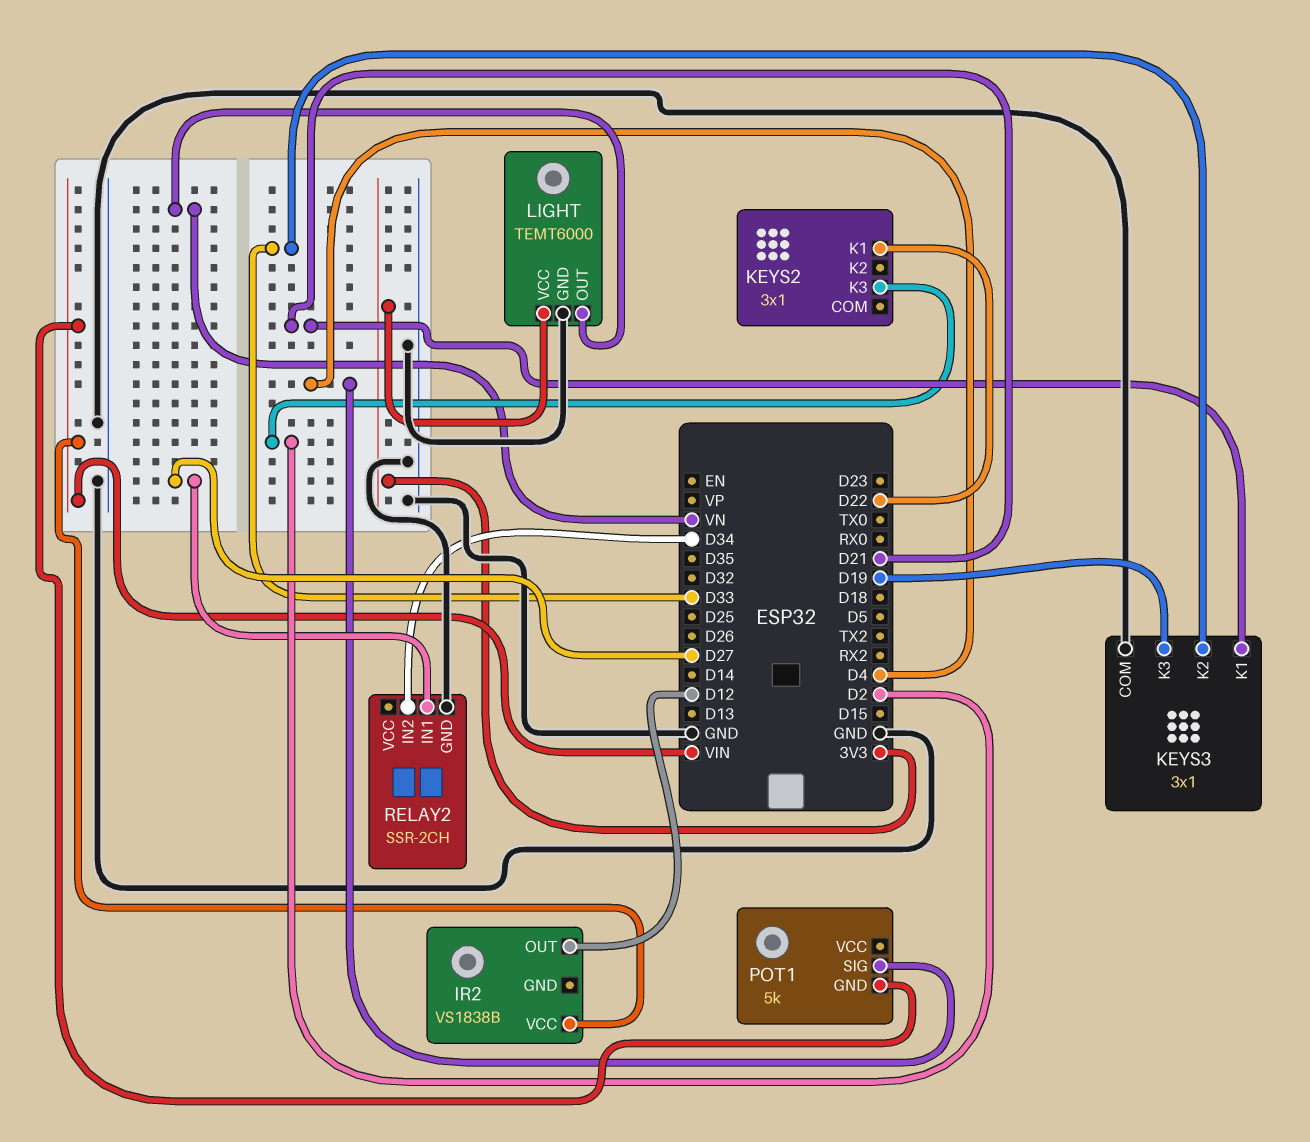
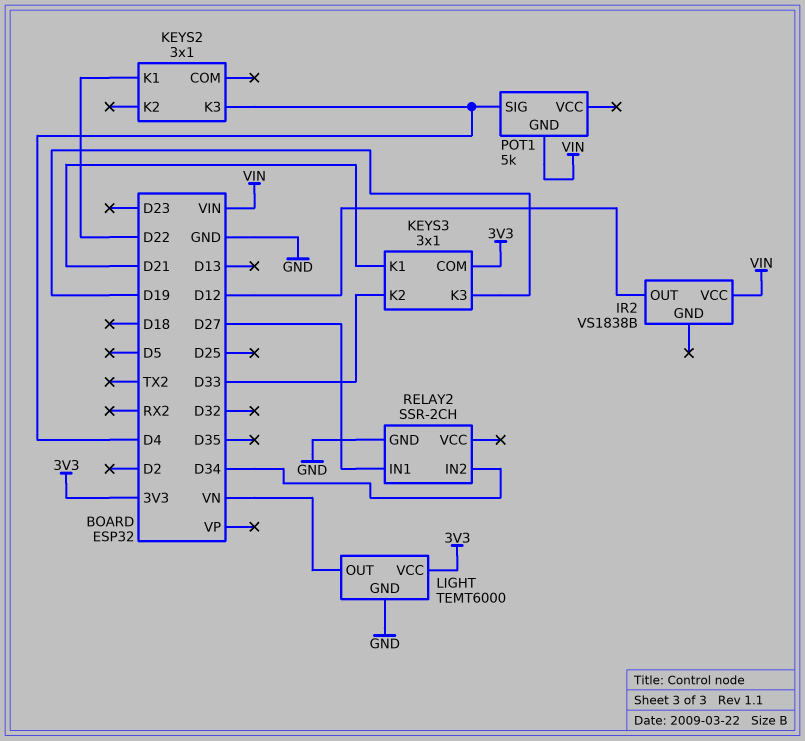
KEYS2 pin K3: D2 -> D4
KEYS3 pin COM: GND -> 3V3

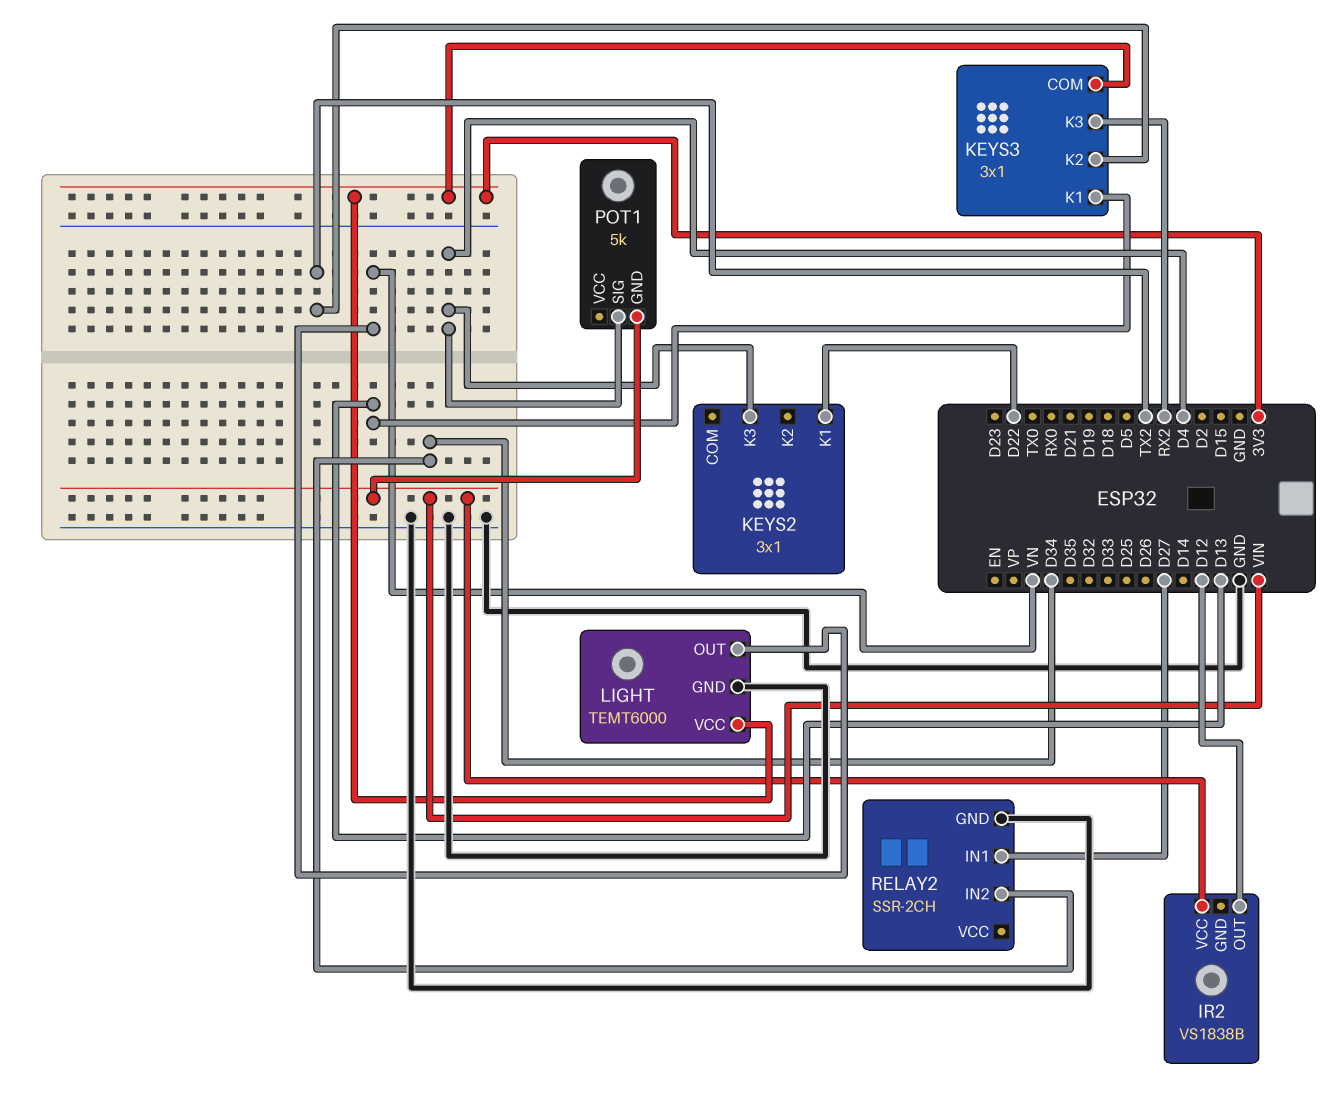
KEYS3 pin K1: D21 -> D13
KEYS3 pin K2: D33 -> TX2
KEYS3 pin K3: D19 -> RX2

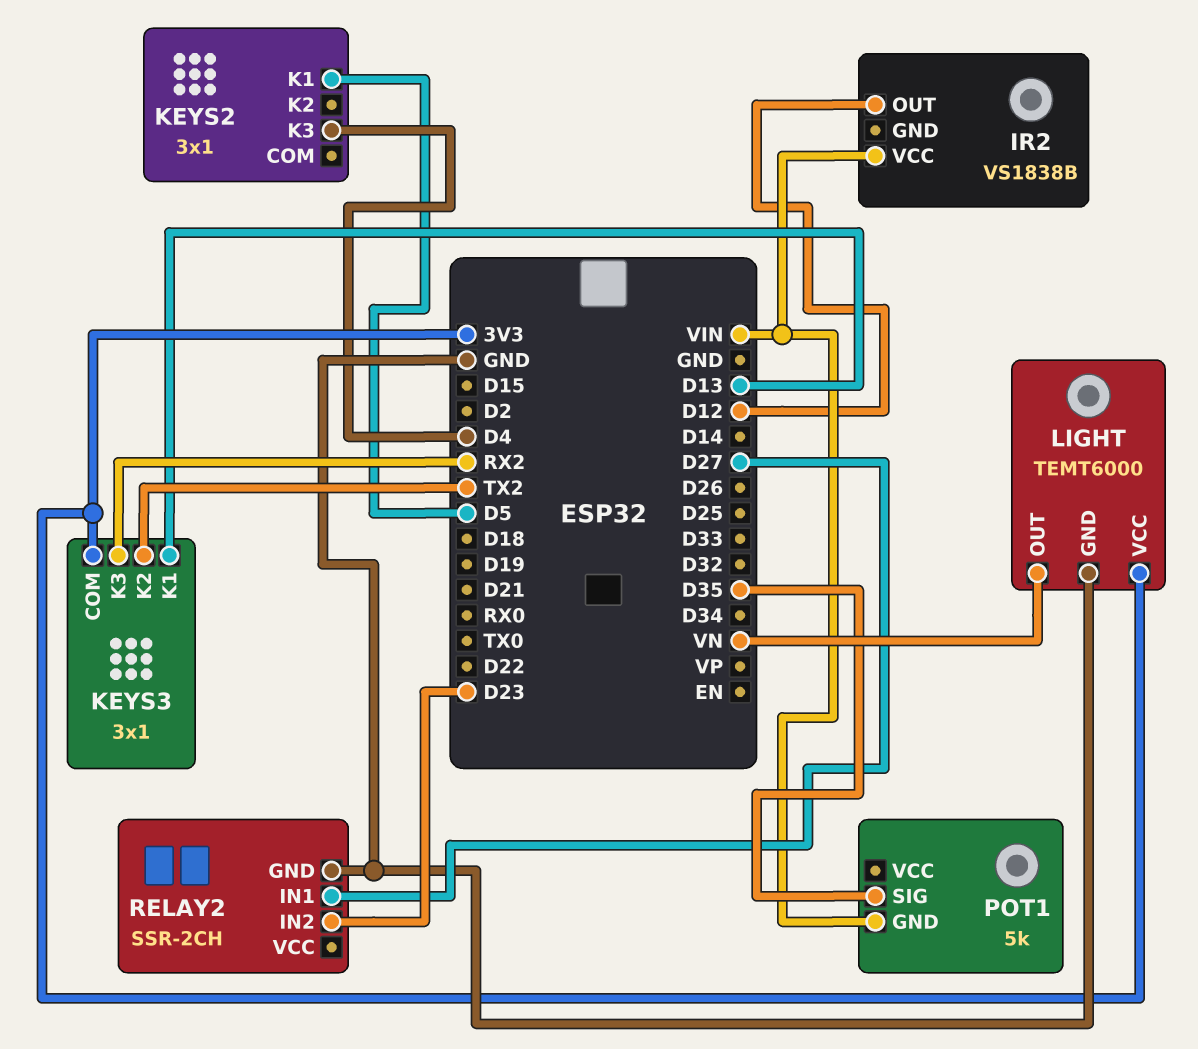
KEYS2 pin K1: D22 -> D5
POT1 pin SIG: D4 -> D35
RELAY2 pin IN2: D34 -> D23

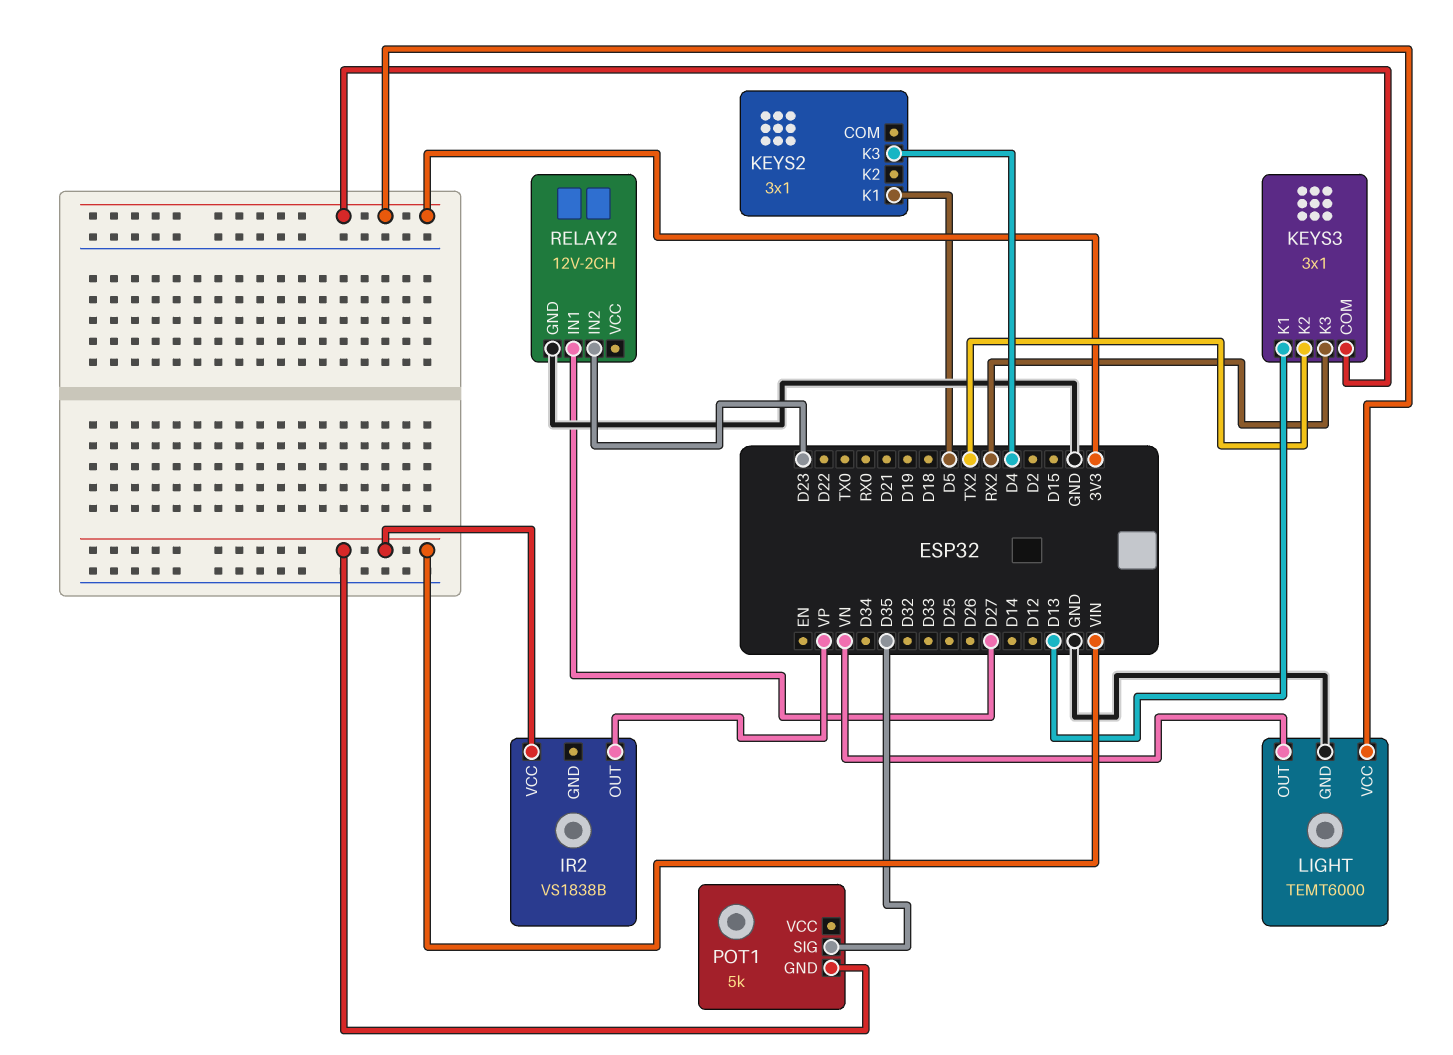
IR2 pin OUT: D12 -> VP
RELAY2: SSR-2CH -> 12V-2CH

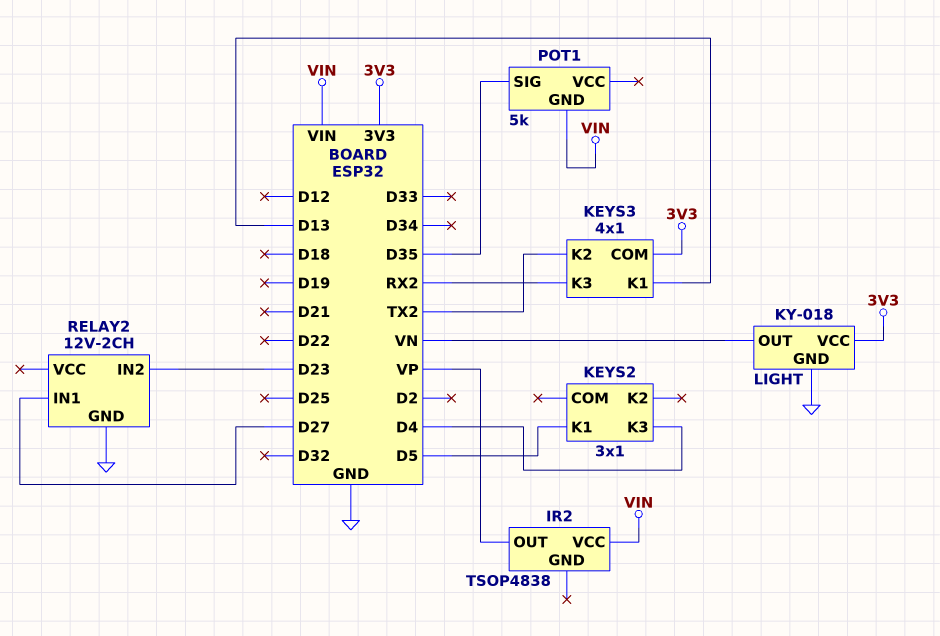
IR2: VS1838B -> TSOP4838
KEYS3: 3x1 -> 4x1
LIGHT: TEMT6000 -> KY-018

